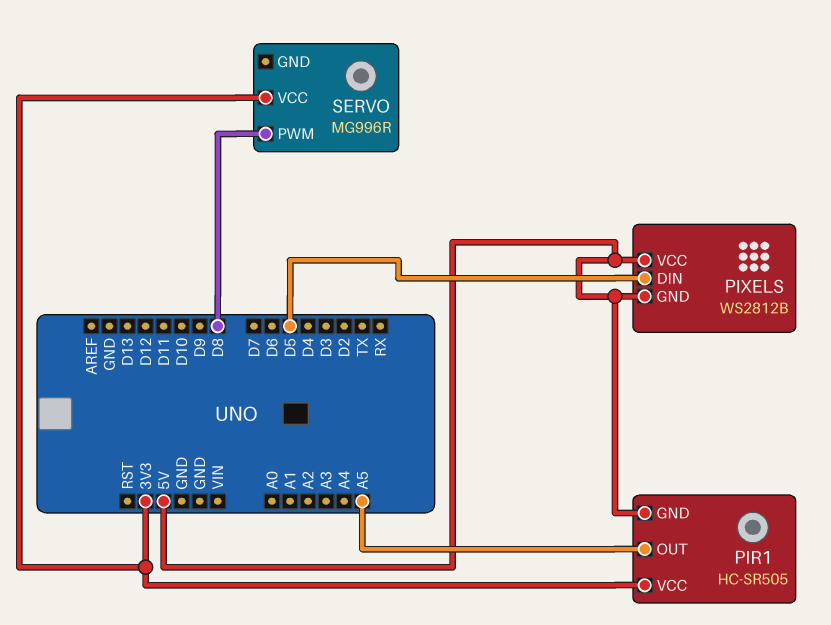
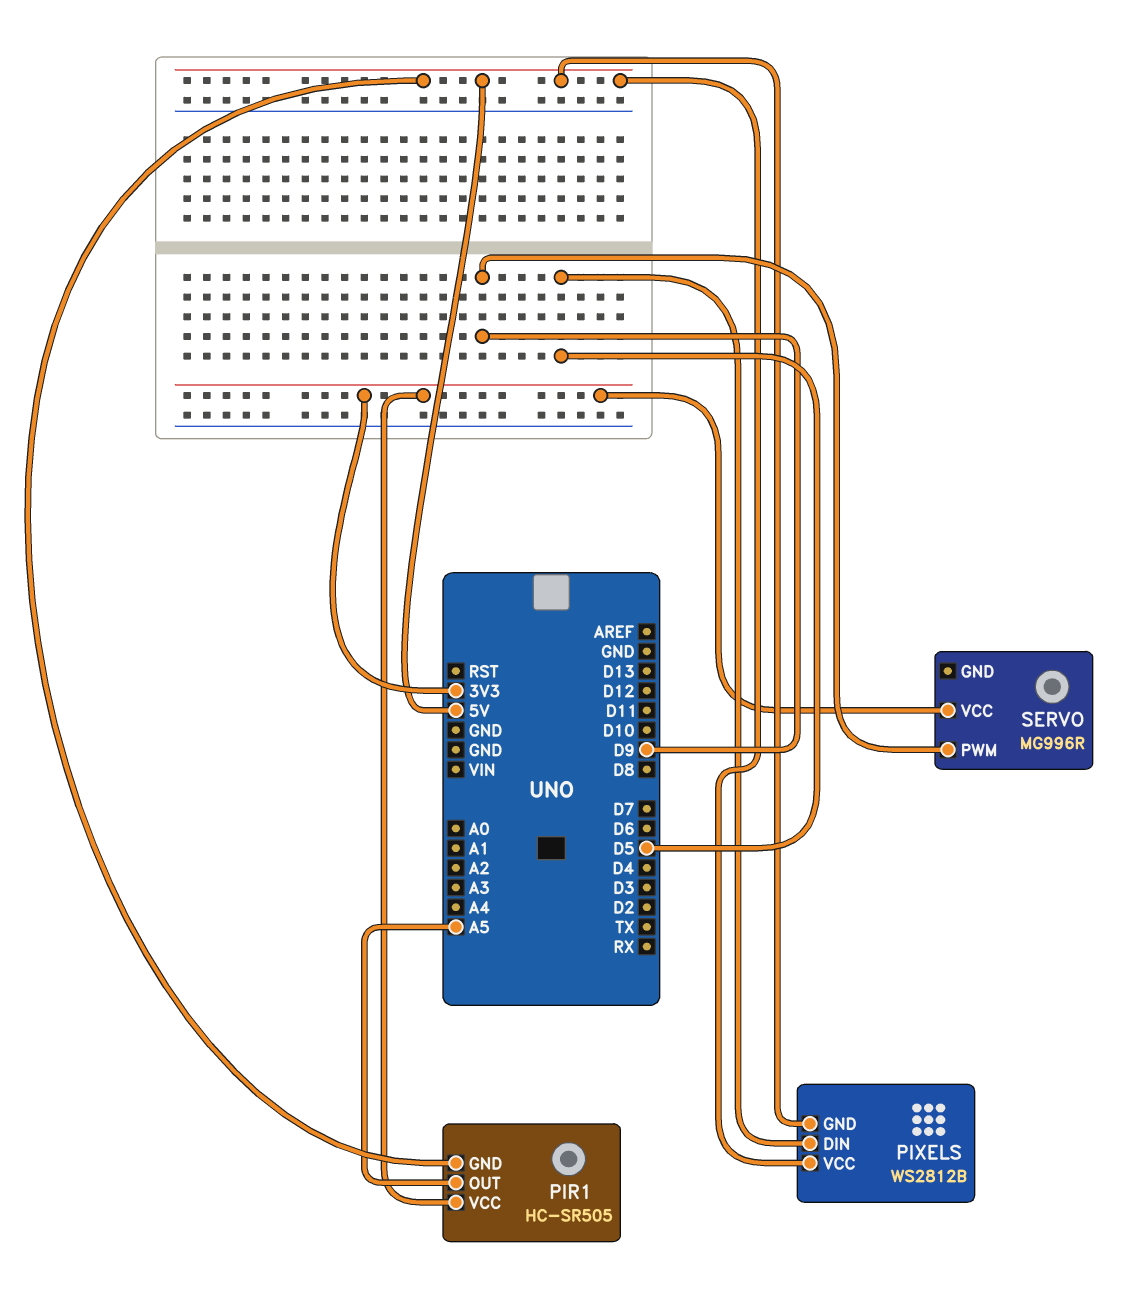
SERVO pin PWM: D8 -> D9

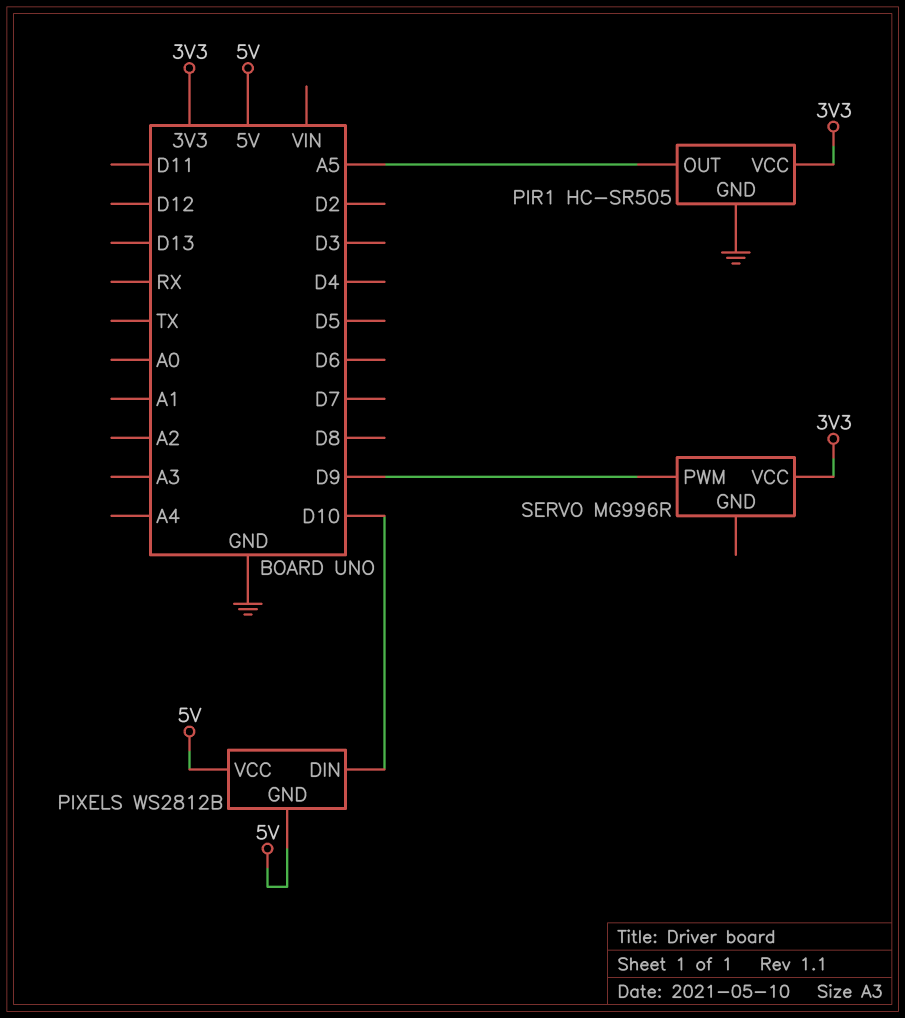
PIR1 pin GND: 5V -> GND
PIXELS pin DIN: D5 -> D10

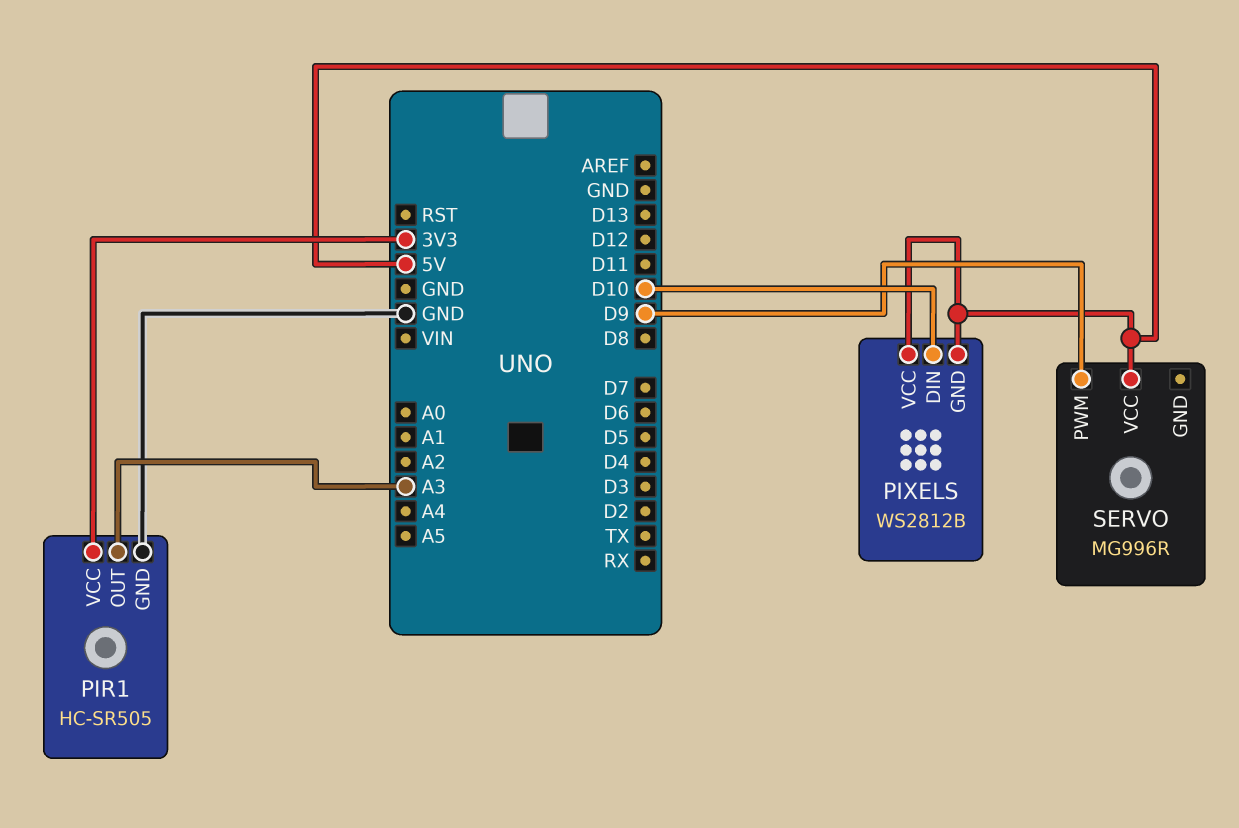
PIR1 pin OUT: A5 -> A3
SERVO pin VCC: 3V3 -> 5V

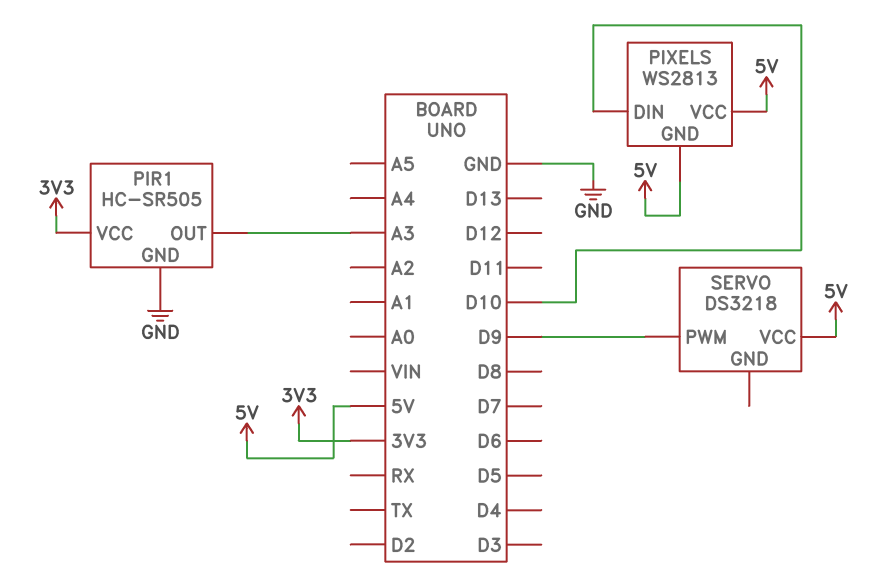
PIXELS: WS2812B -> WS2813
SERVO: MG996R -> DS3218

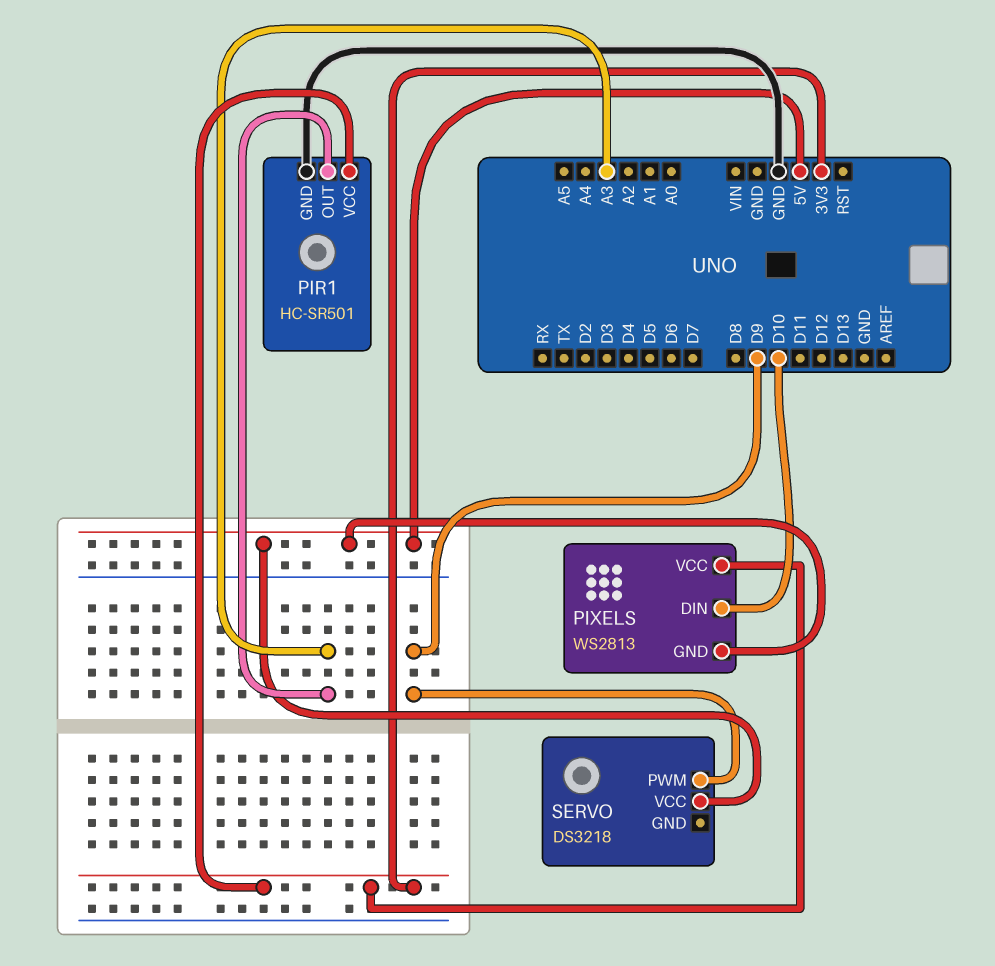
PIR1: HC-SR505 -> HC-SR501
PIXELS pin VCC: 5V -> 3V3

